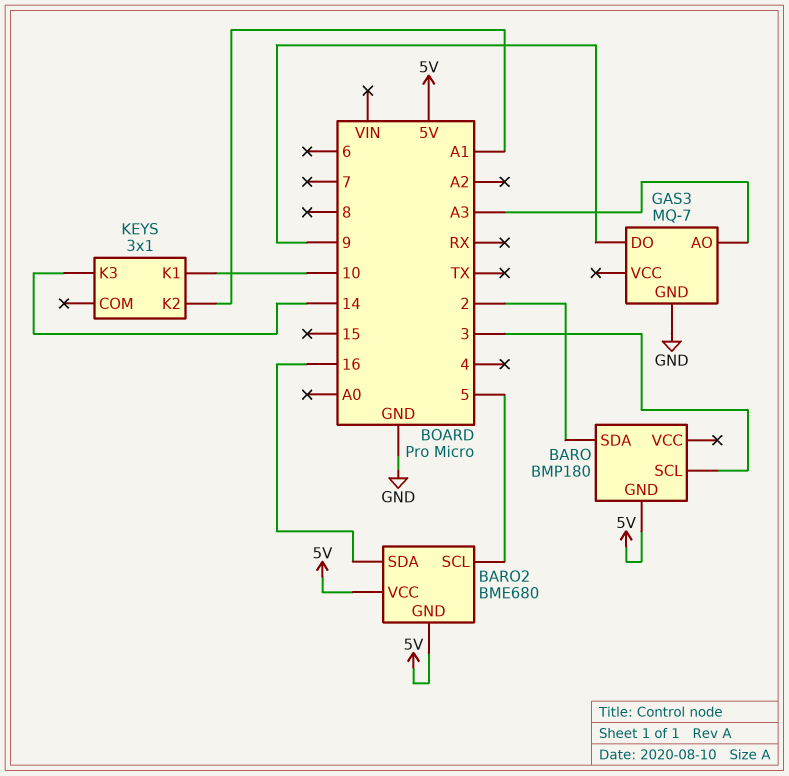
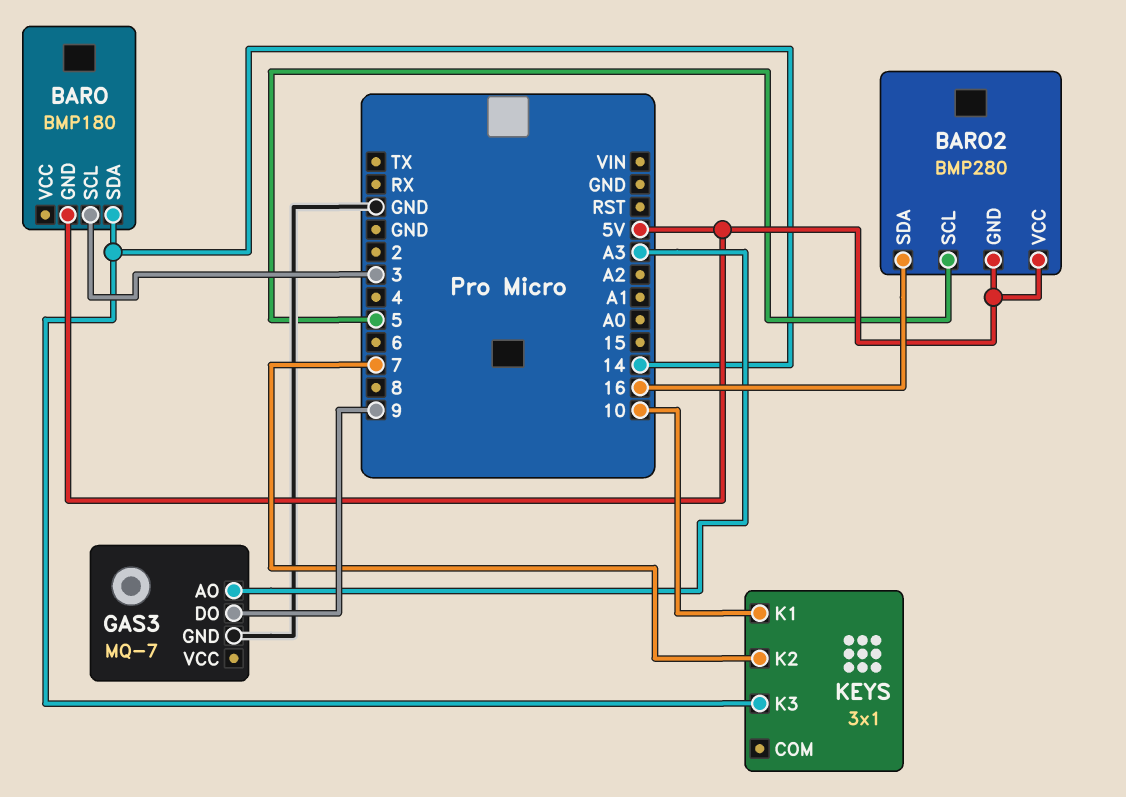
BARO pin SDA: 2 -> 14
BARO2: BME680 -> BMP280
KEYS pin K2: A1 -> 7

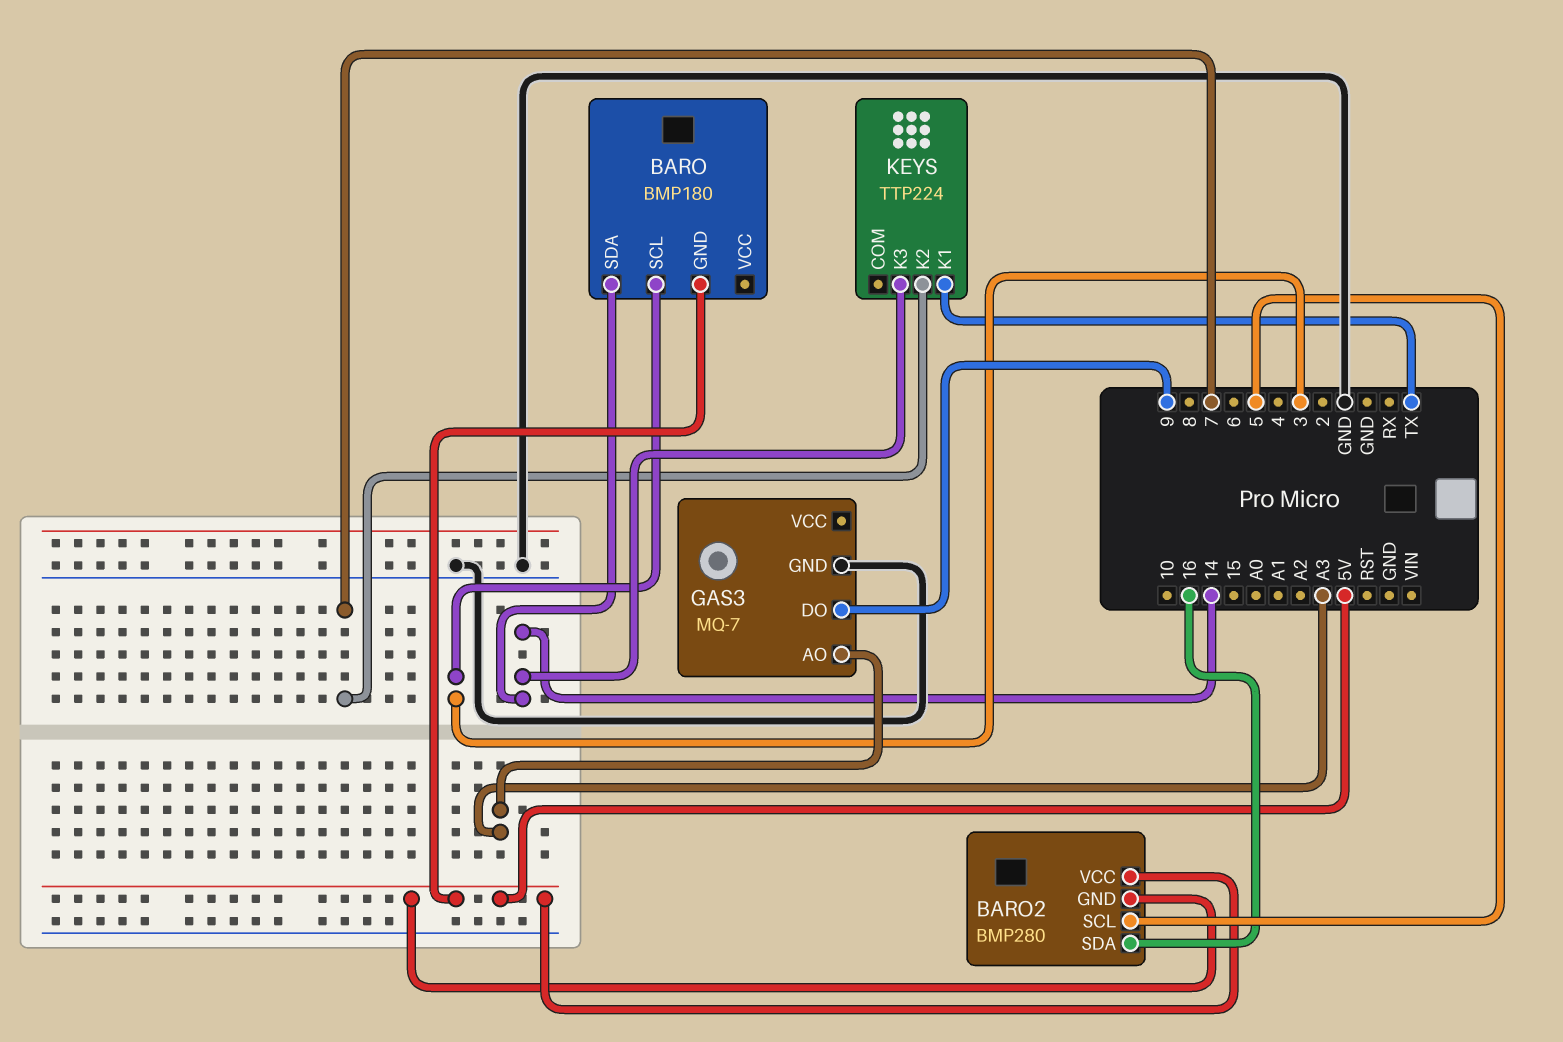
KEYS: 3x1 -> TTP224
KEYS pin K1: 10 -> TX

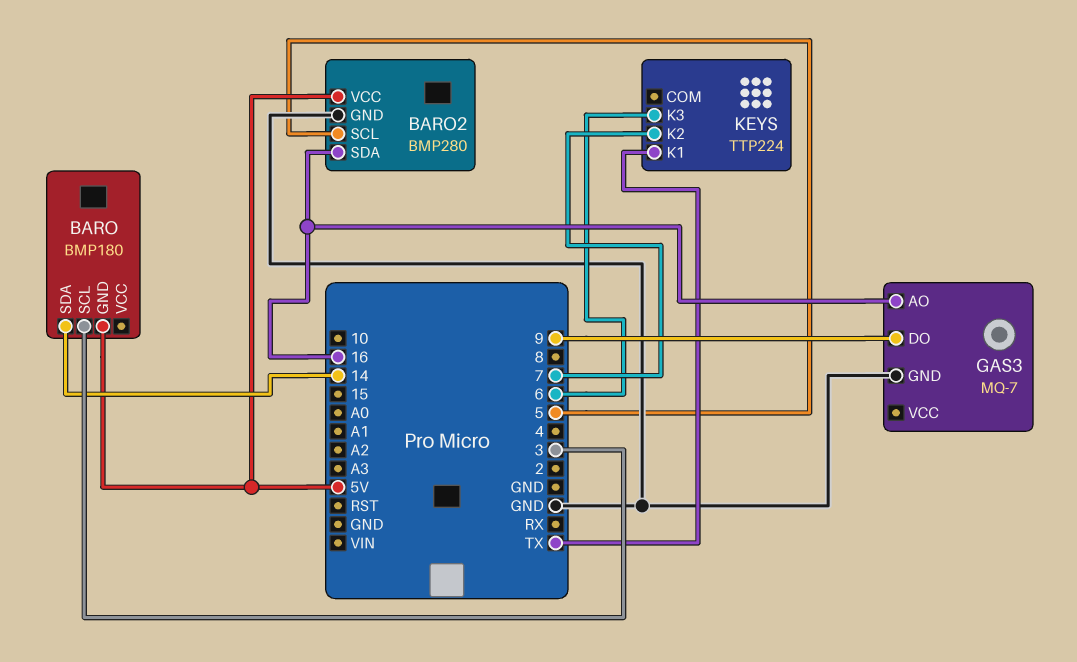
BARO2 pin GND: 5V -> GND
GAS3 pin AO: A3 -> 16
KEYS pin K3: 14 -> 6

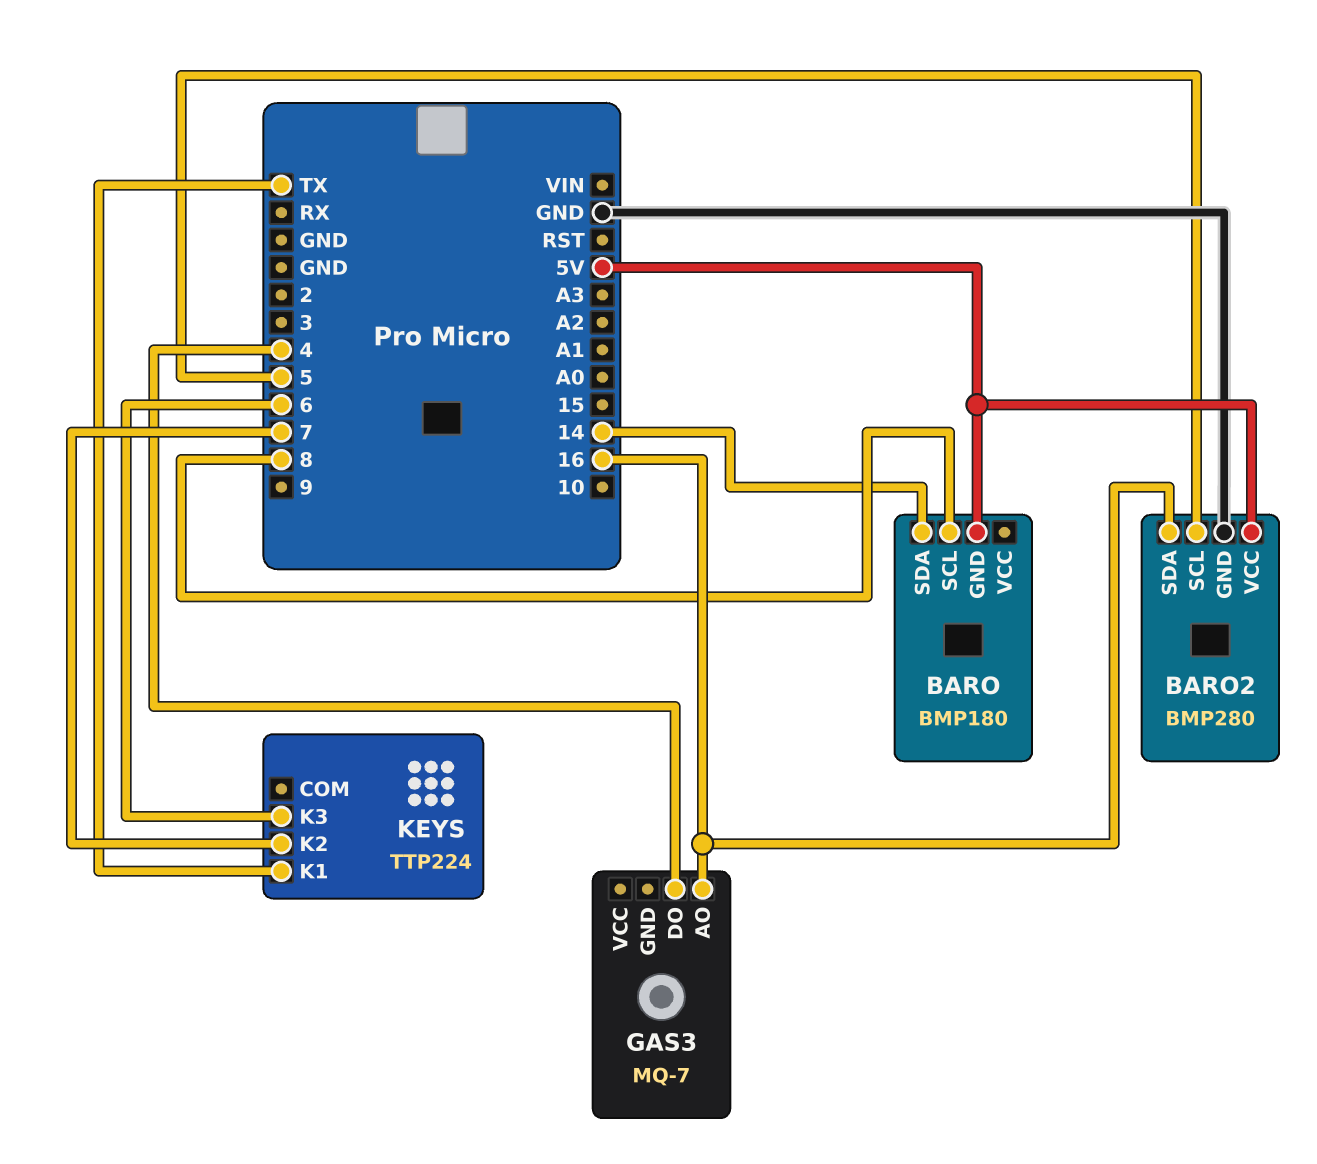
BARO pin SCL: 3 -> 8
GAS3 pin DO: 9 -> 4
GAS3 pin GND: GND -> none

